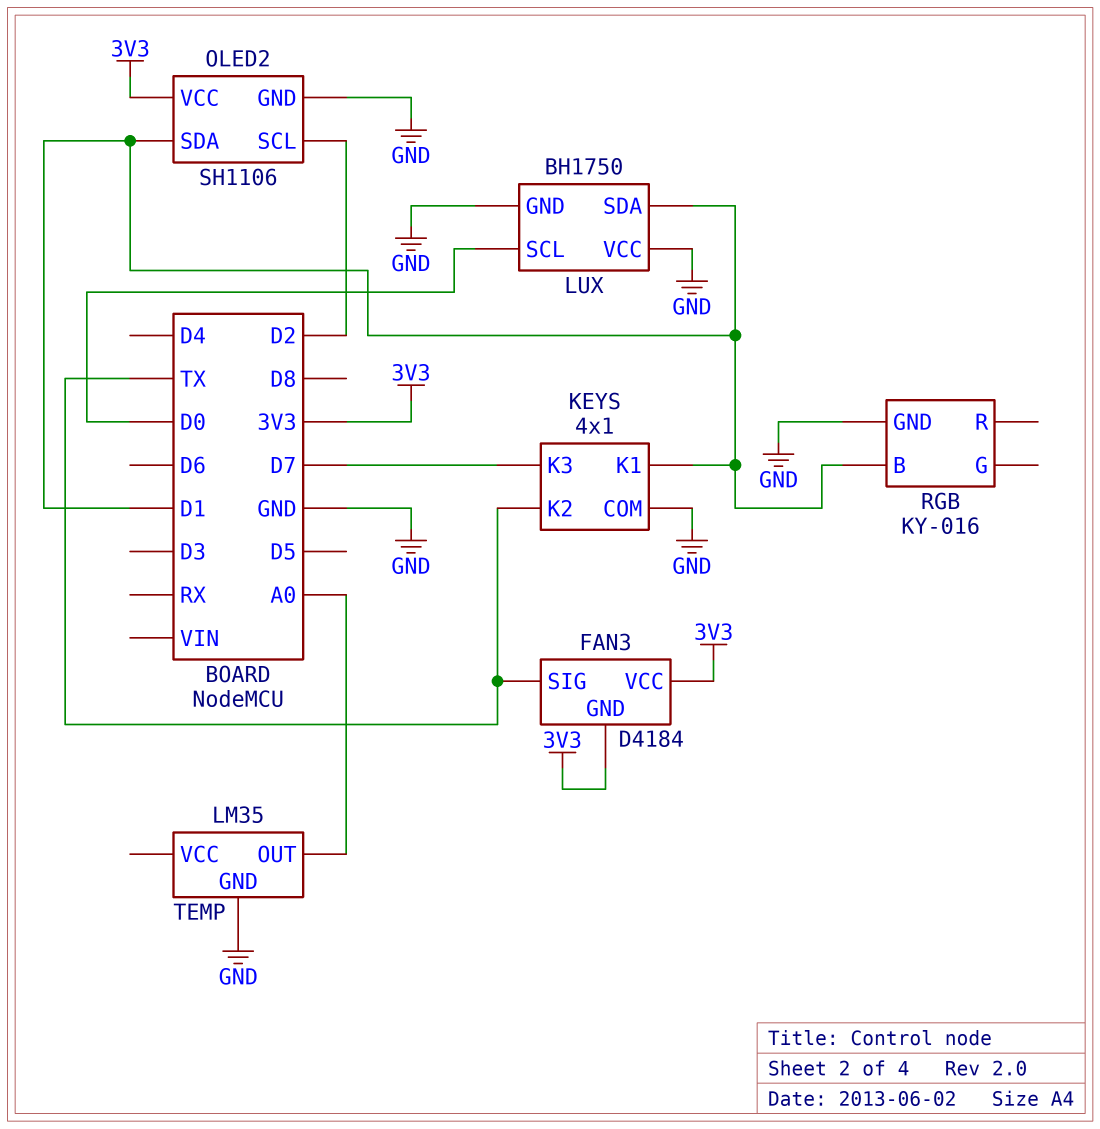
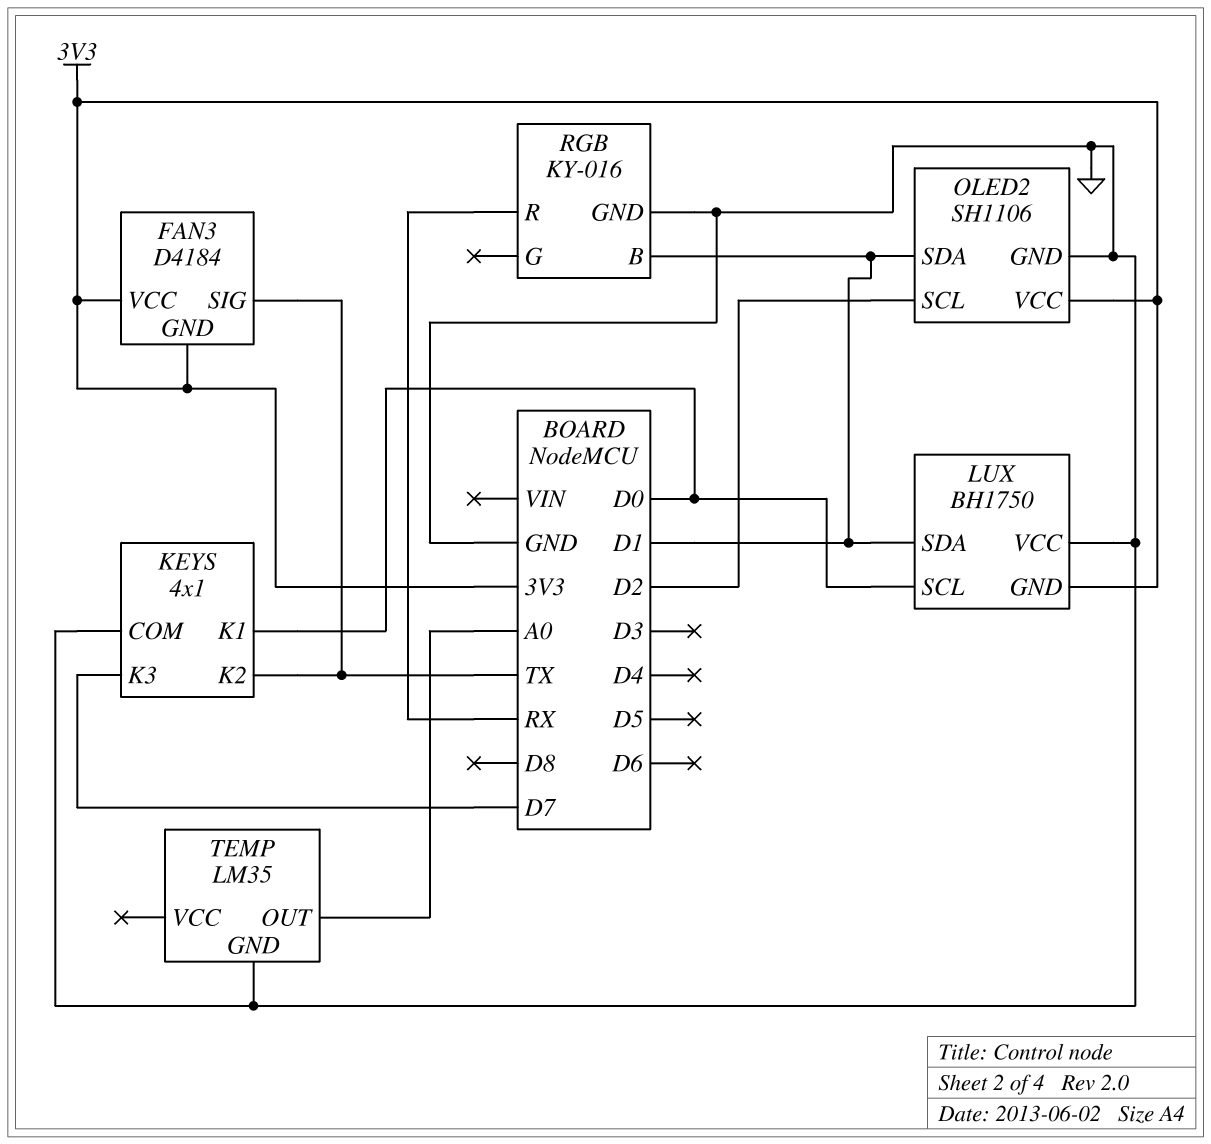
KEYS pin K1: D1 -> D0
LUX pin GND: GND -> 3V3
RGB pin R: none -> RX

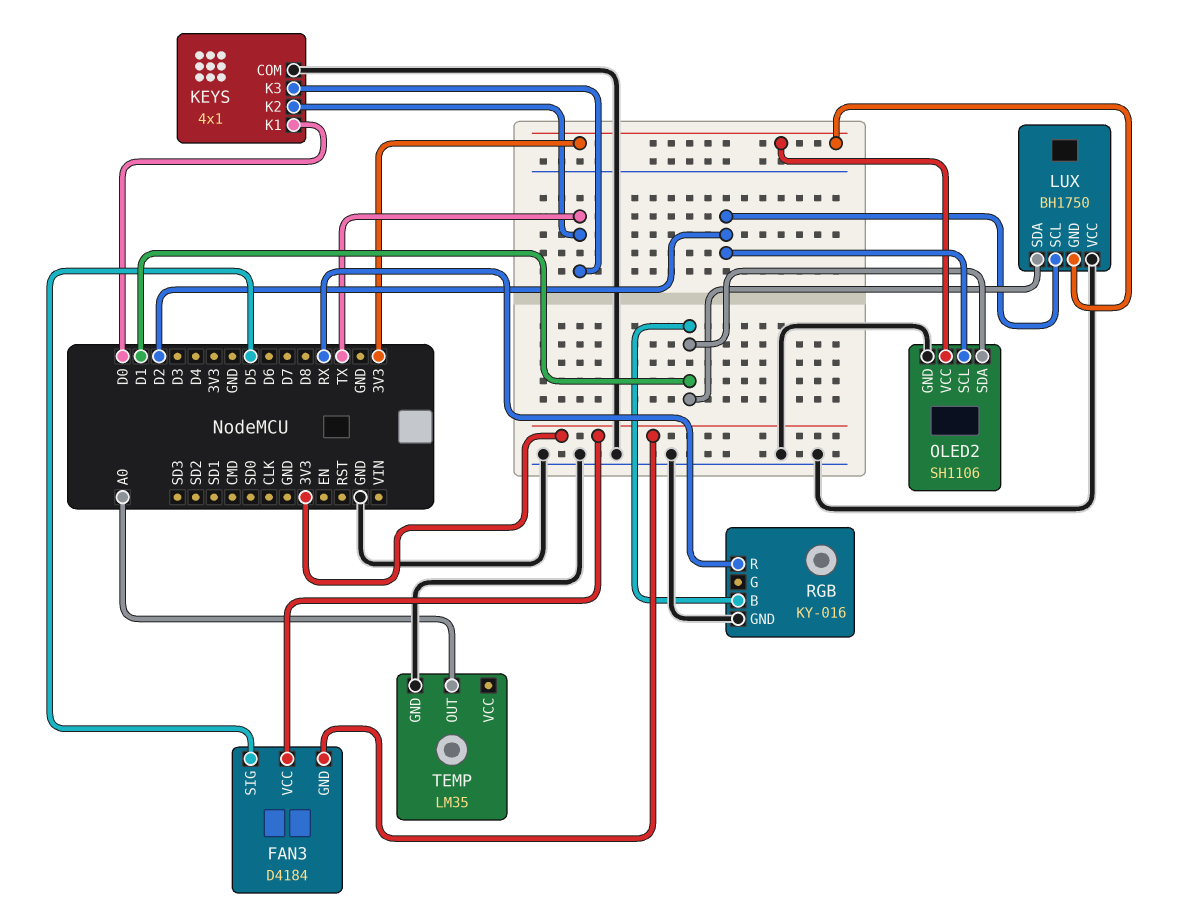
FAN3 pin SIG: TX -> D5
KEYS pin K3: D7 -> TX
LUX pin SCL: D0 -> D2

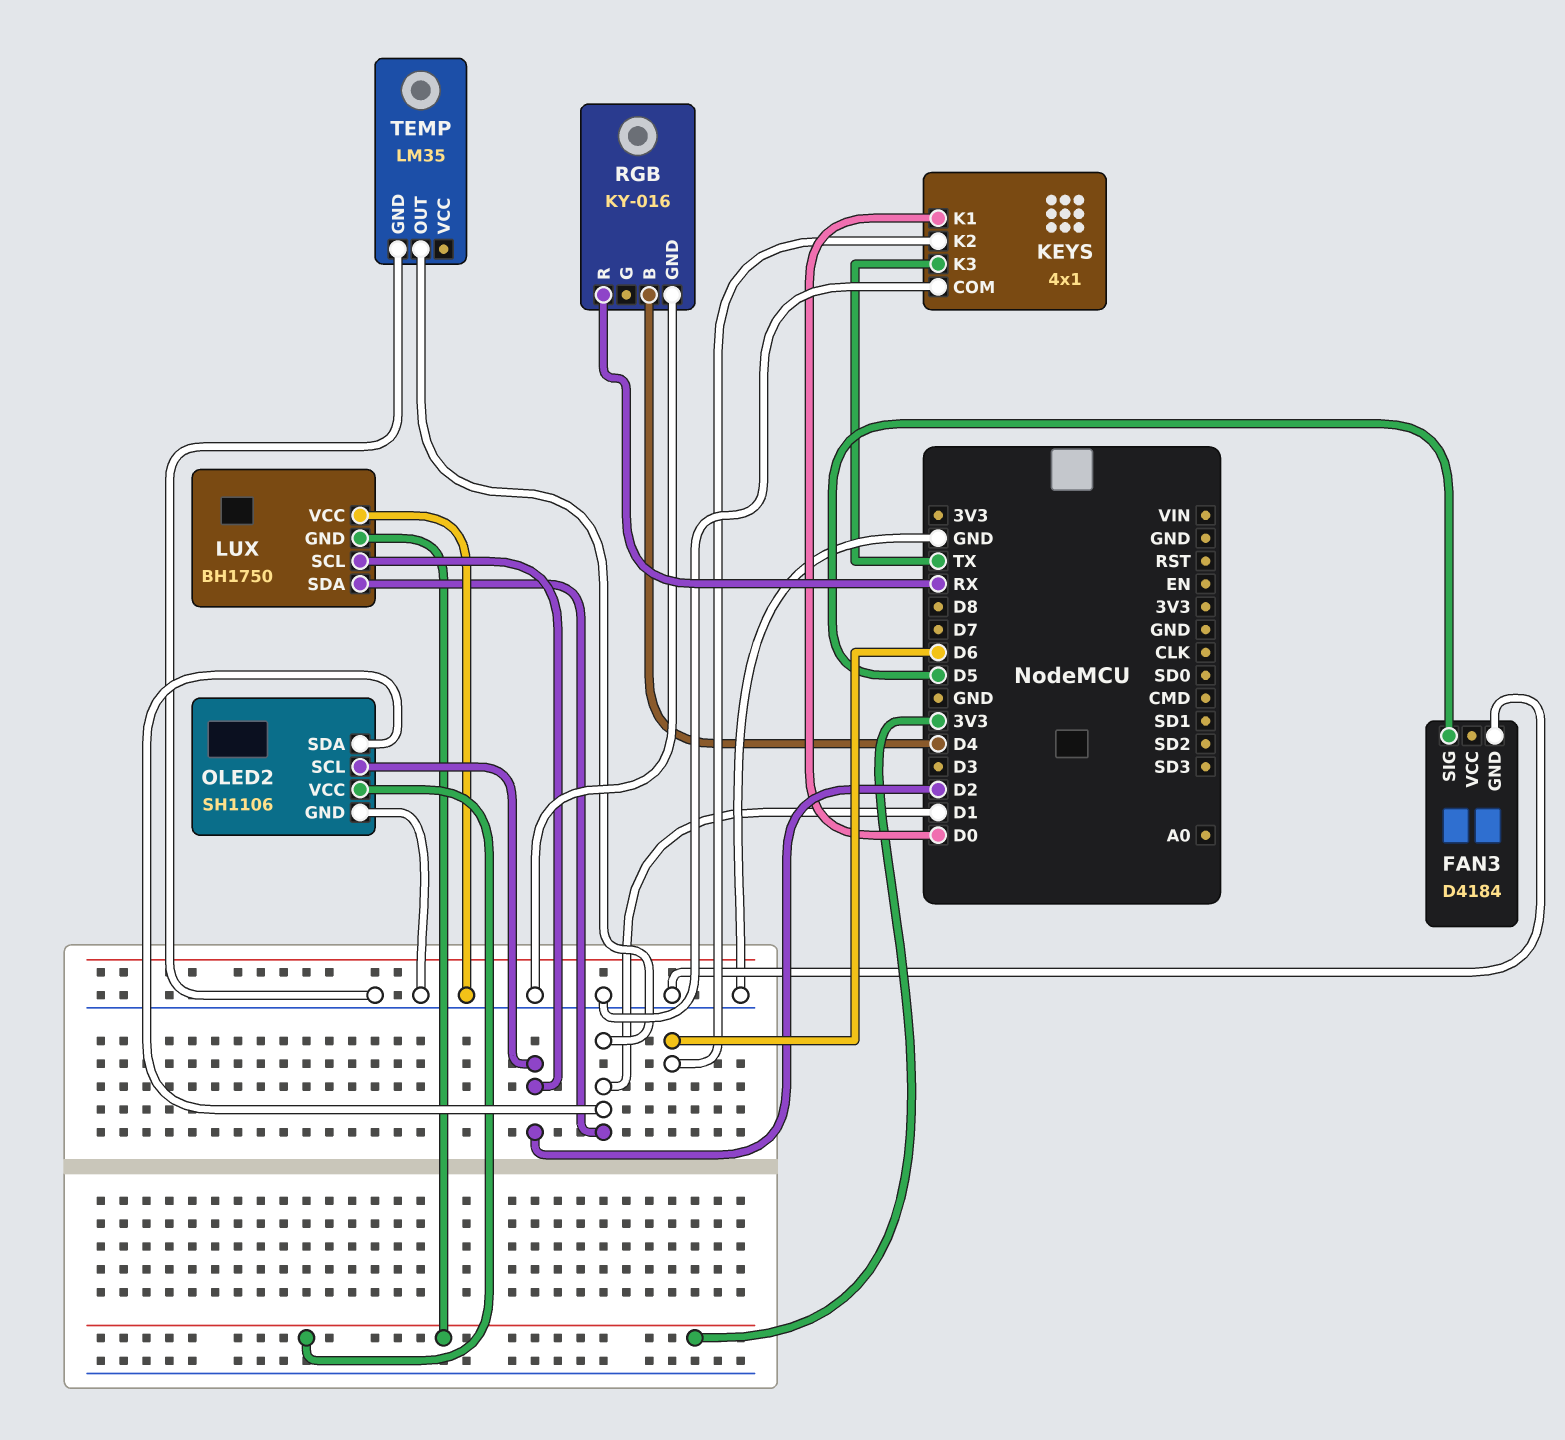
FAN3 pin GND: 3V3 -> GND
FAN3 pin VCC: 3V3 -> none
KEYS pin K2: TX -> D6
RGB pin B: D1 -> D4
TEMP pin OUT: A0 -> D1

